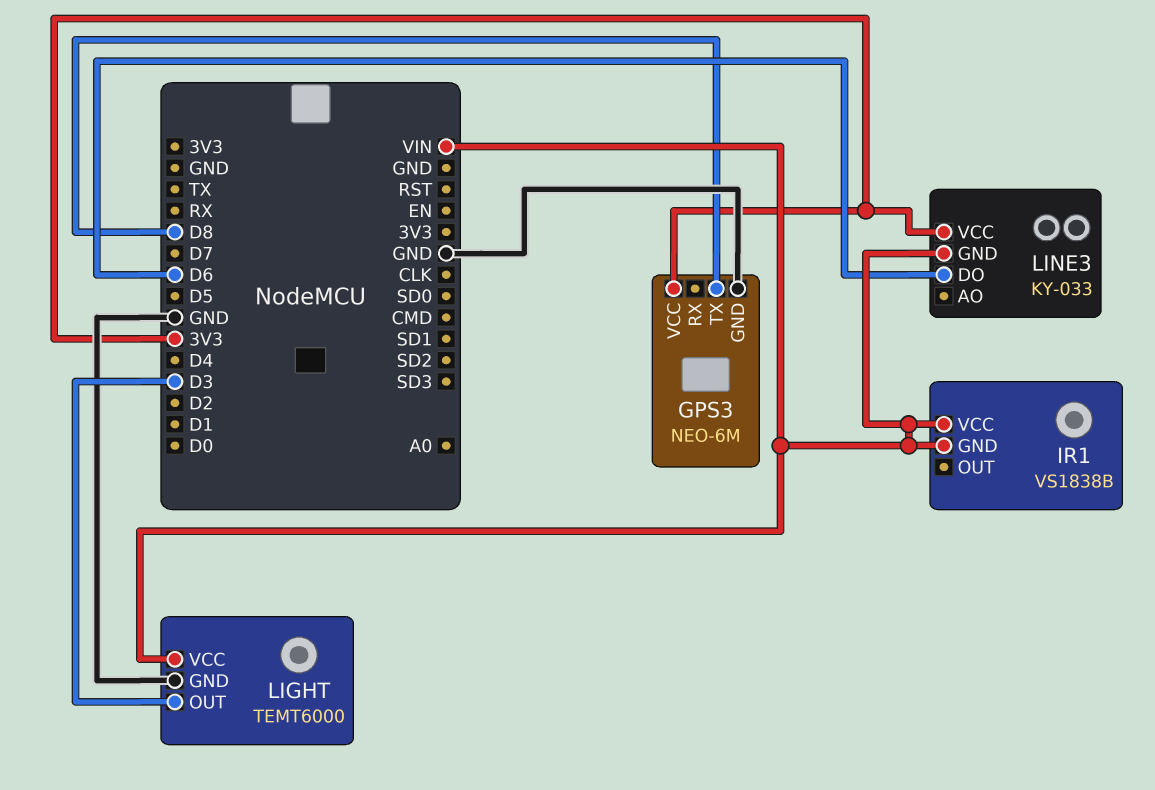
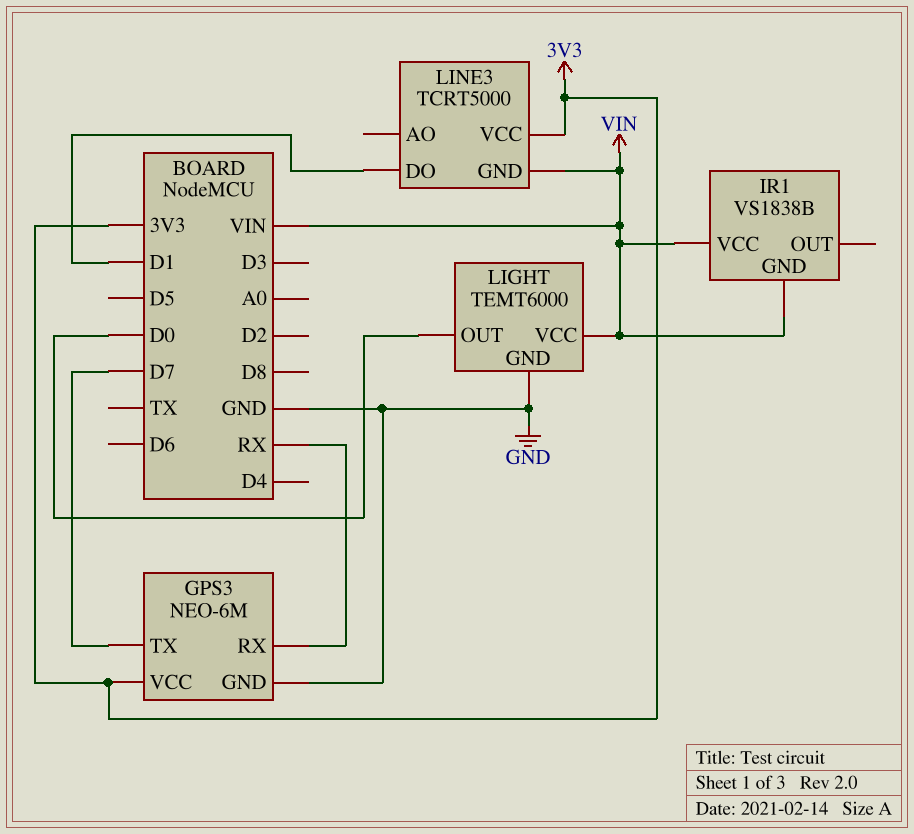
GPS3 pin RX: none -> RX
GPS3 pin TX: D8 -> D7
LIGHT pin OUT: D3 -> D0
LINE3: KY-033 -> TCRT5000
LINE3 pin DO: D6 -> D1

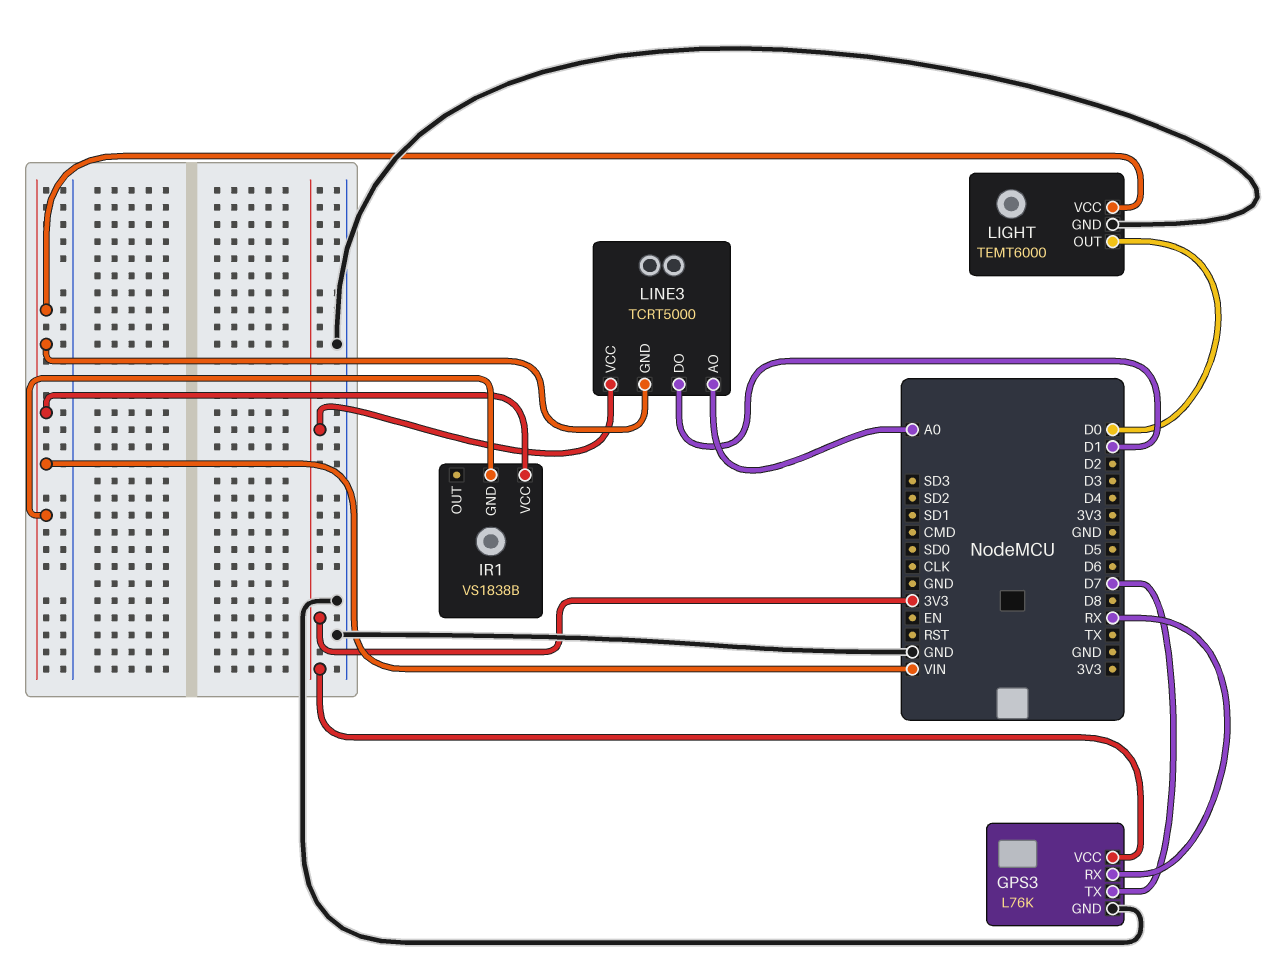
GPS3: NEO-6M -> L76K
LINE3 pin AO: none -> A0

